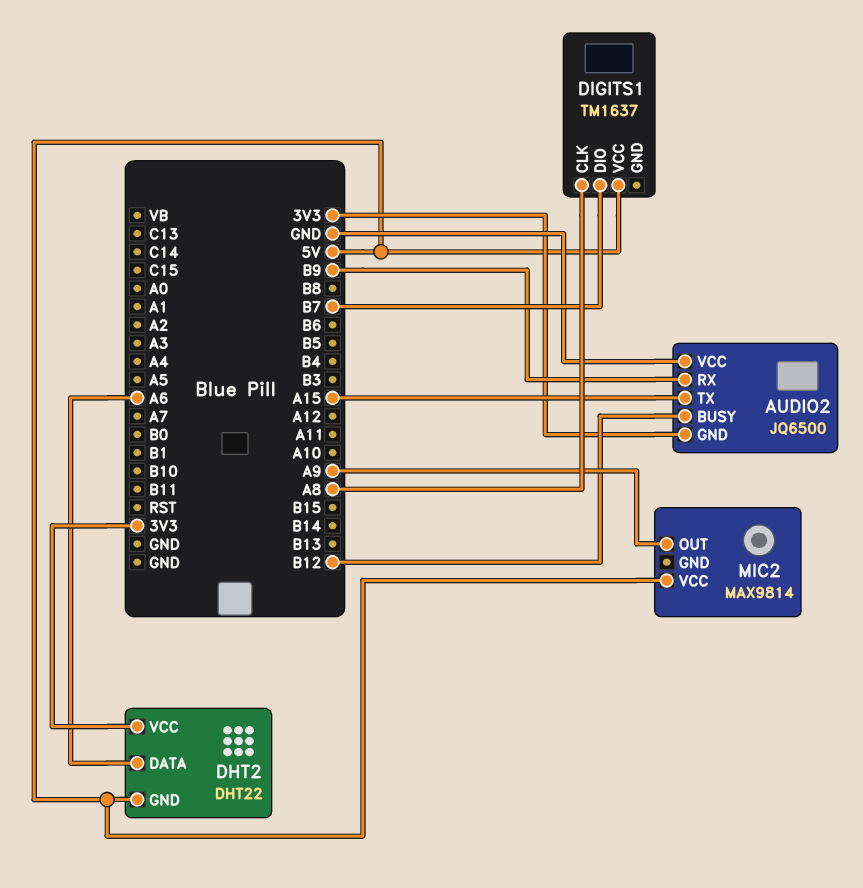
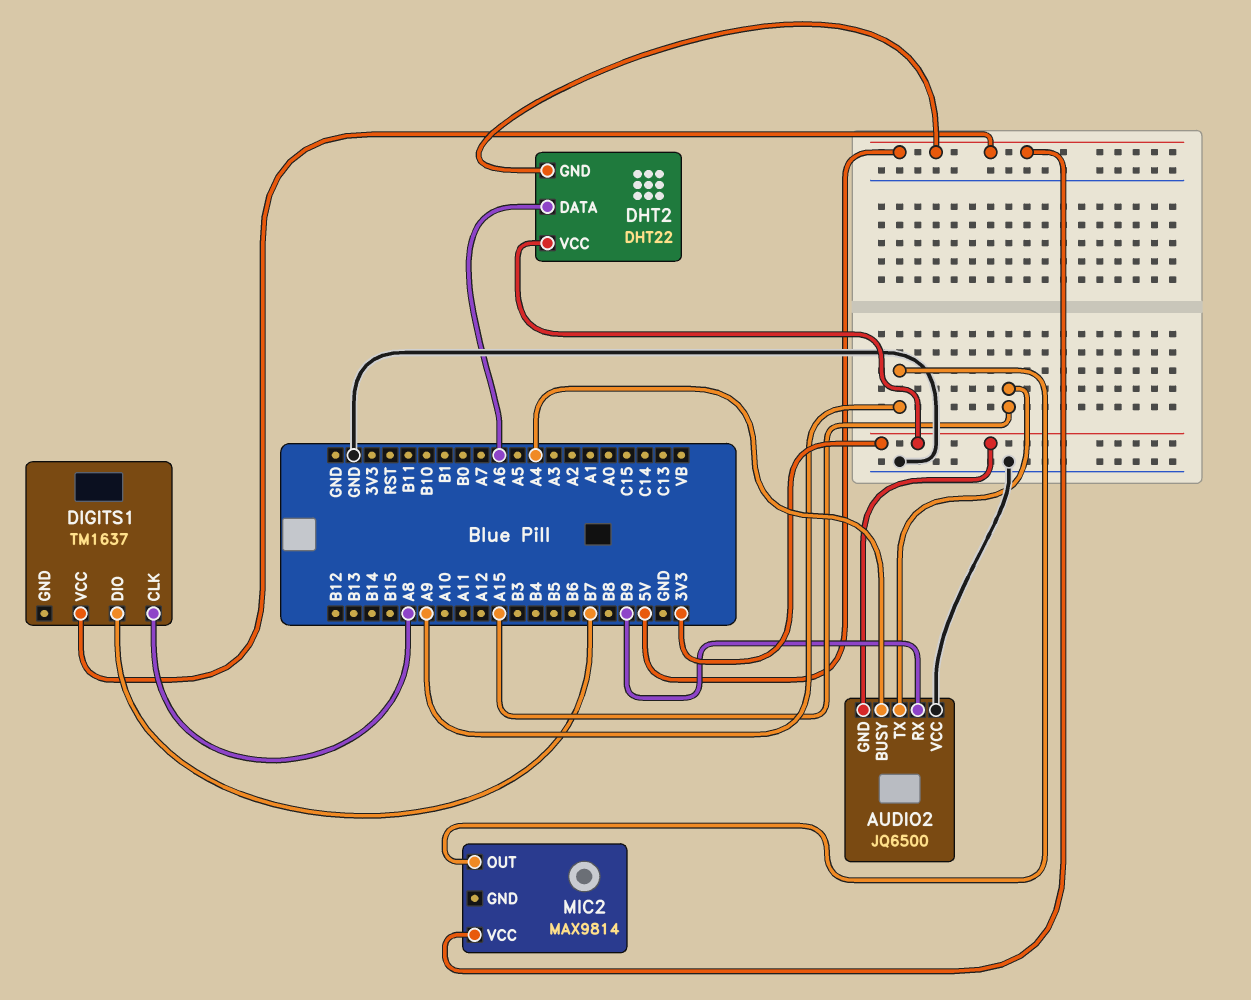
AUDIO2 pin BUSY: B12 -> A4

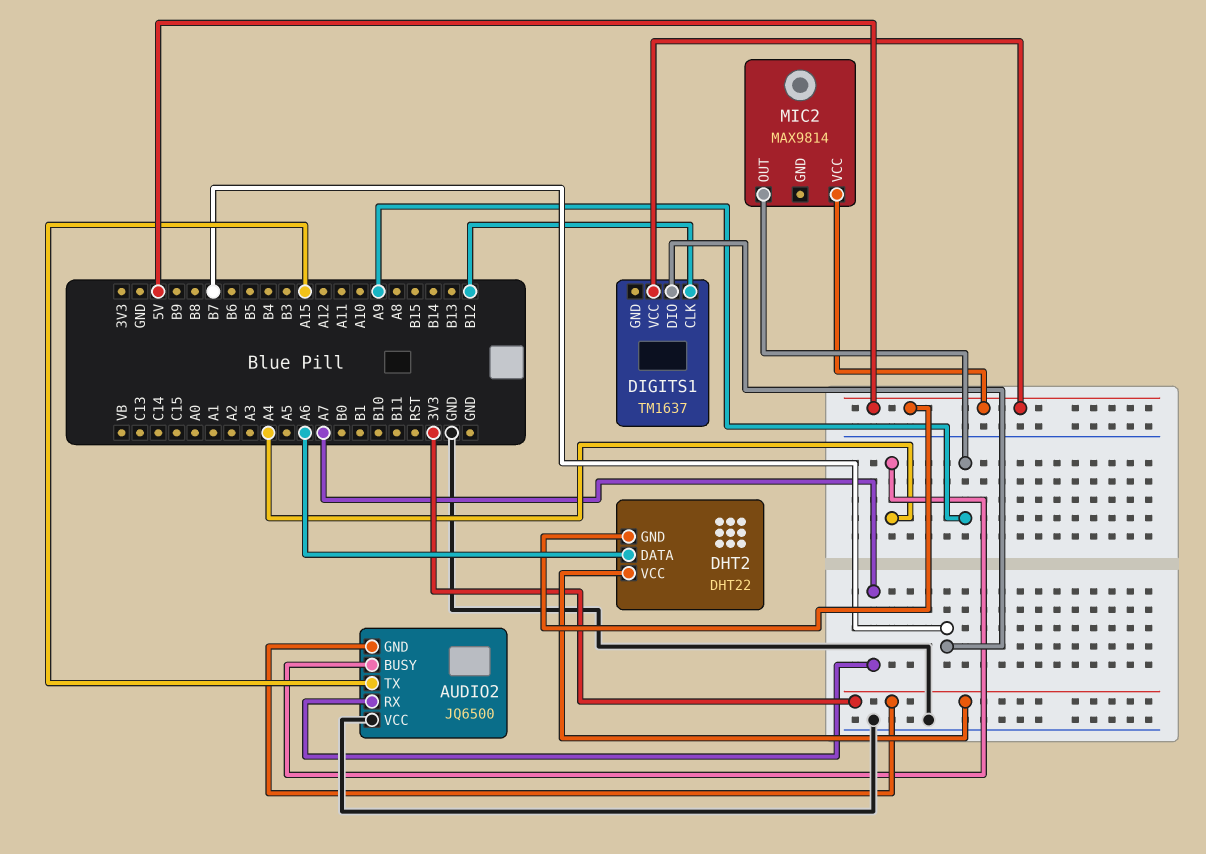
AUDIO2 pin RX: B9 -> A7
DIGITS1 pin CLK: A8 -> B12

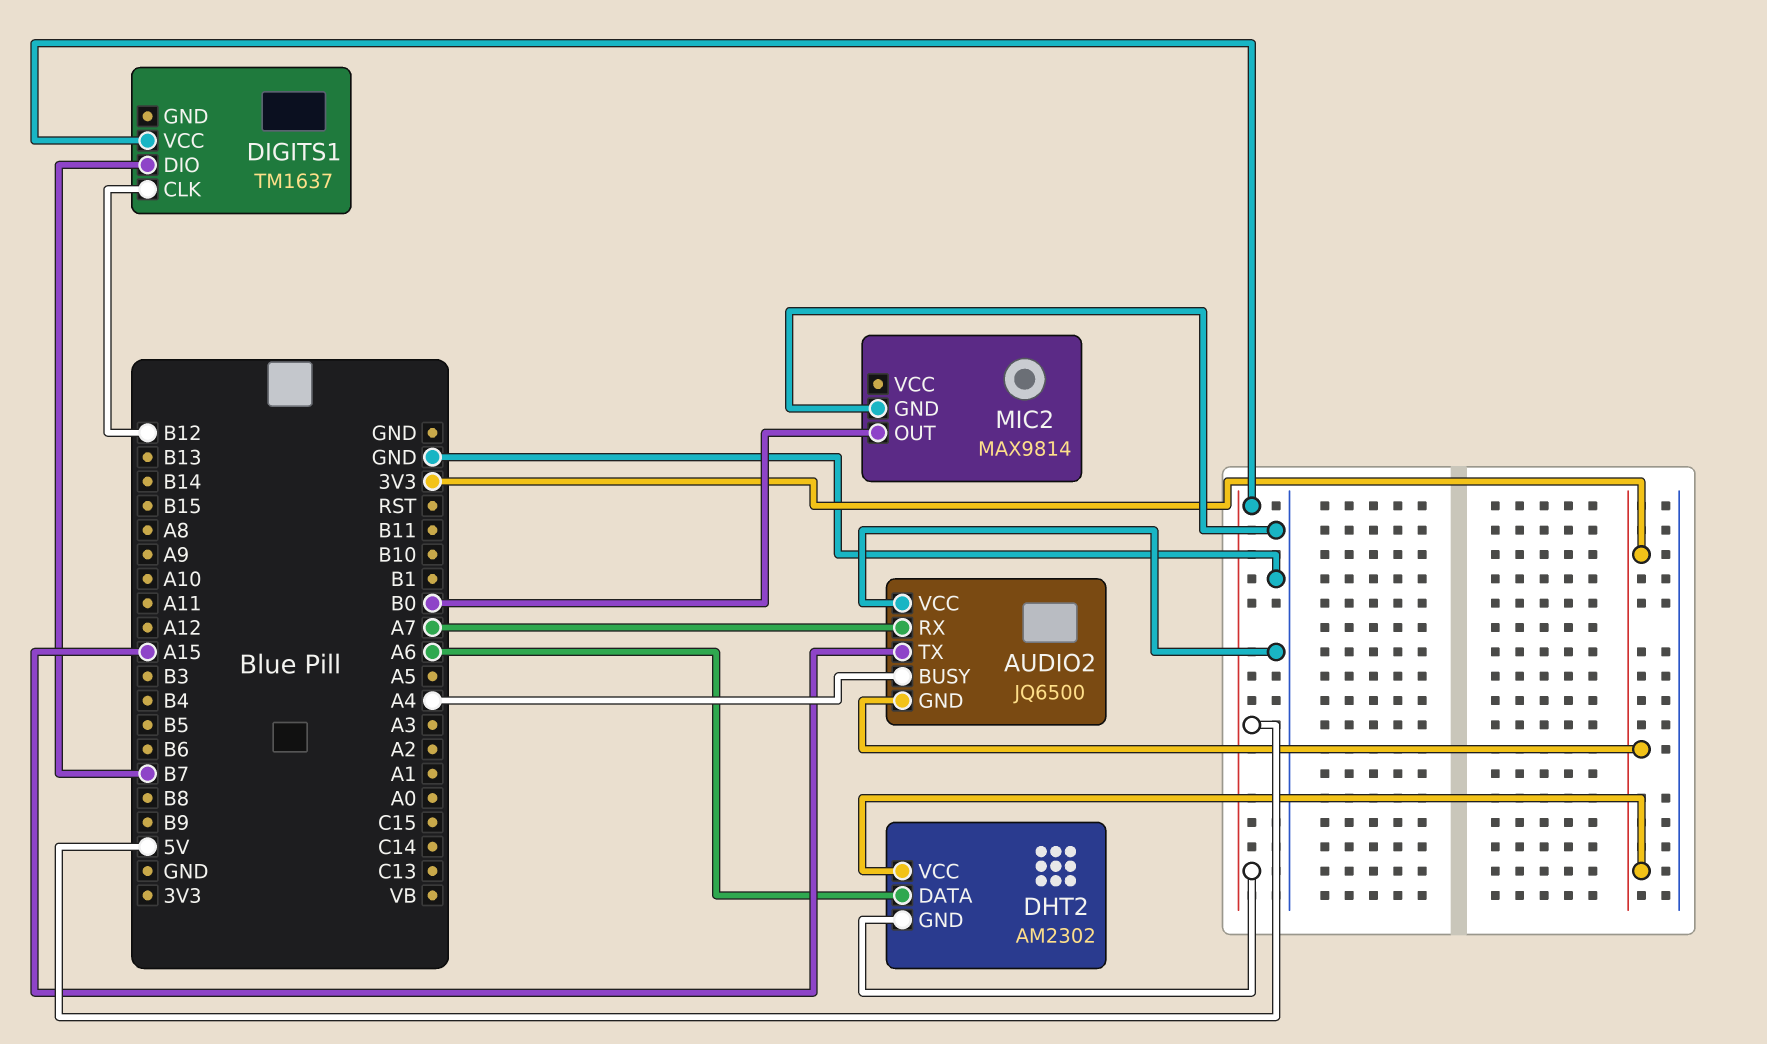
DHT2: DHT22 -> AM2302
MIC2 pin GND: none -> GND
MIC2 pin OUT: A9 -> B0
MIC2 pin VCC: 5V -> none

